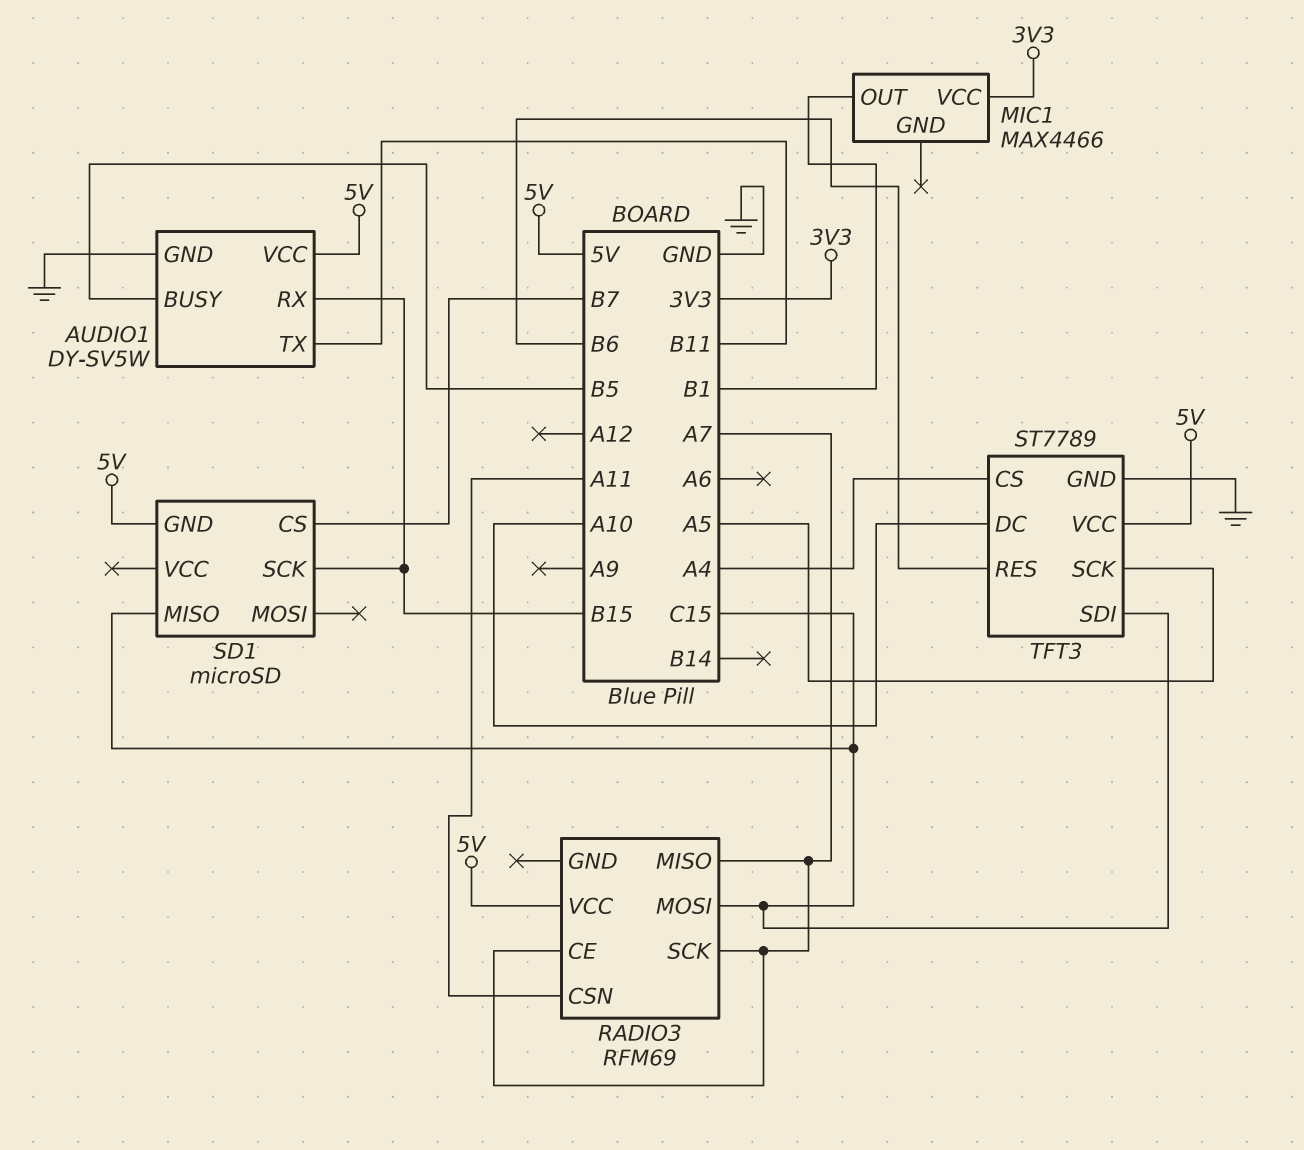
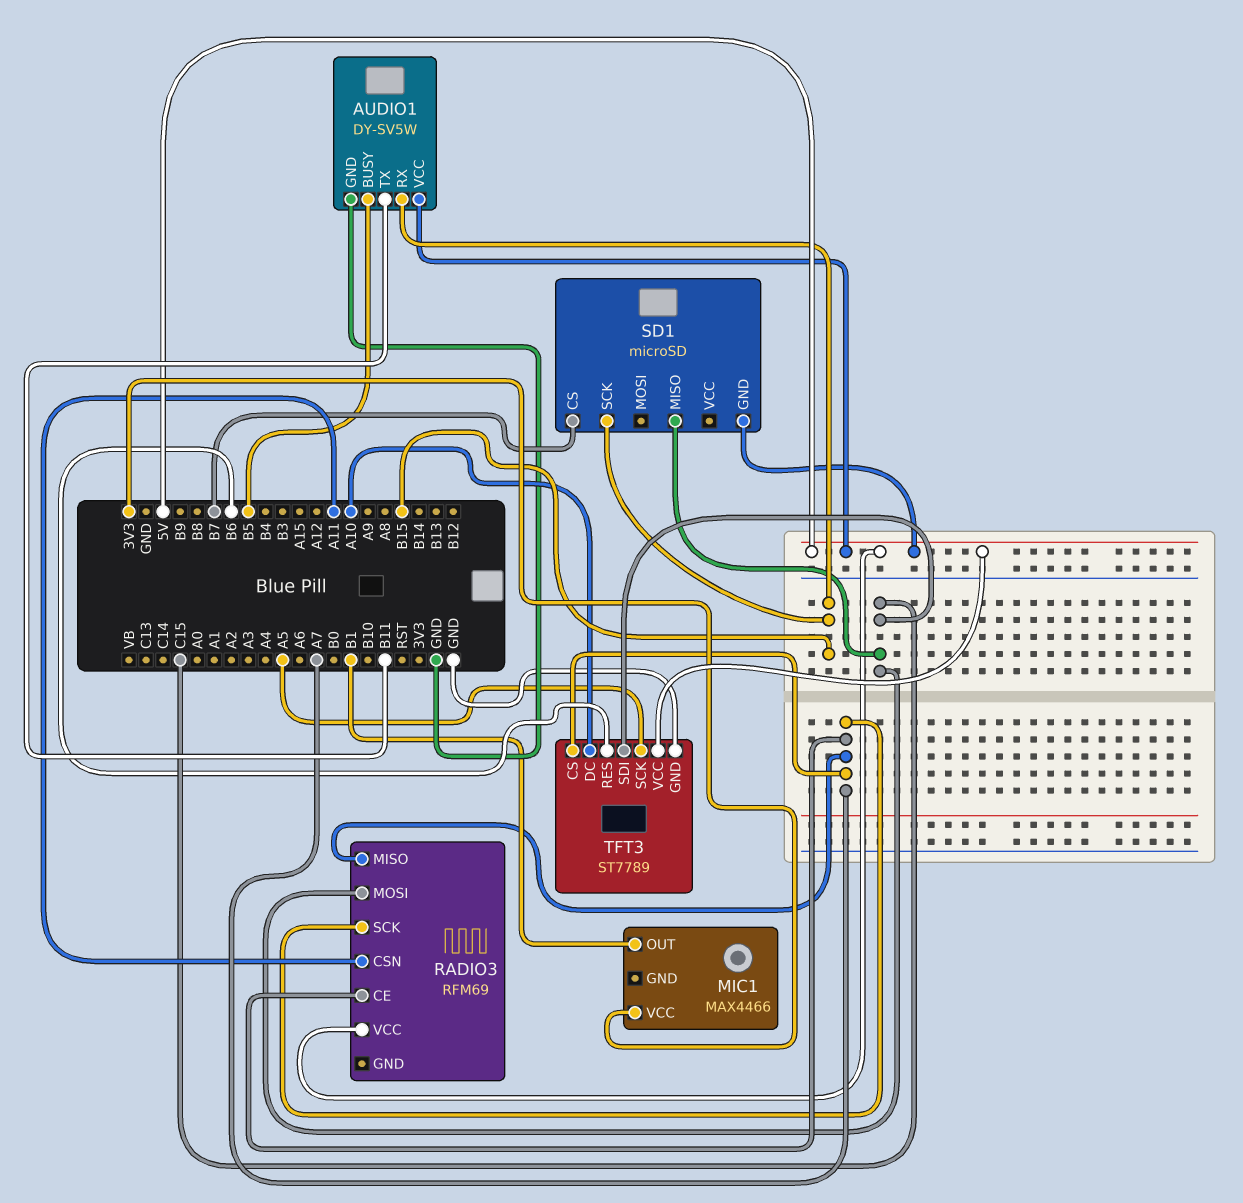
TFT3 pin CS: A4 -> A7

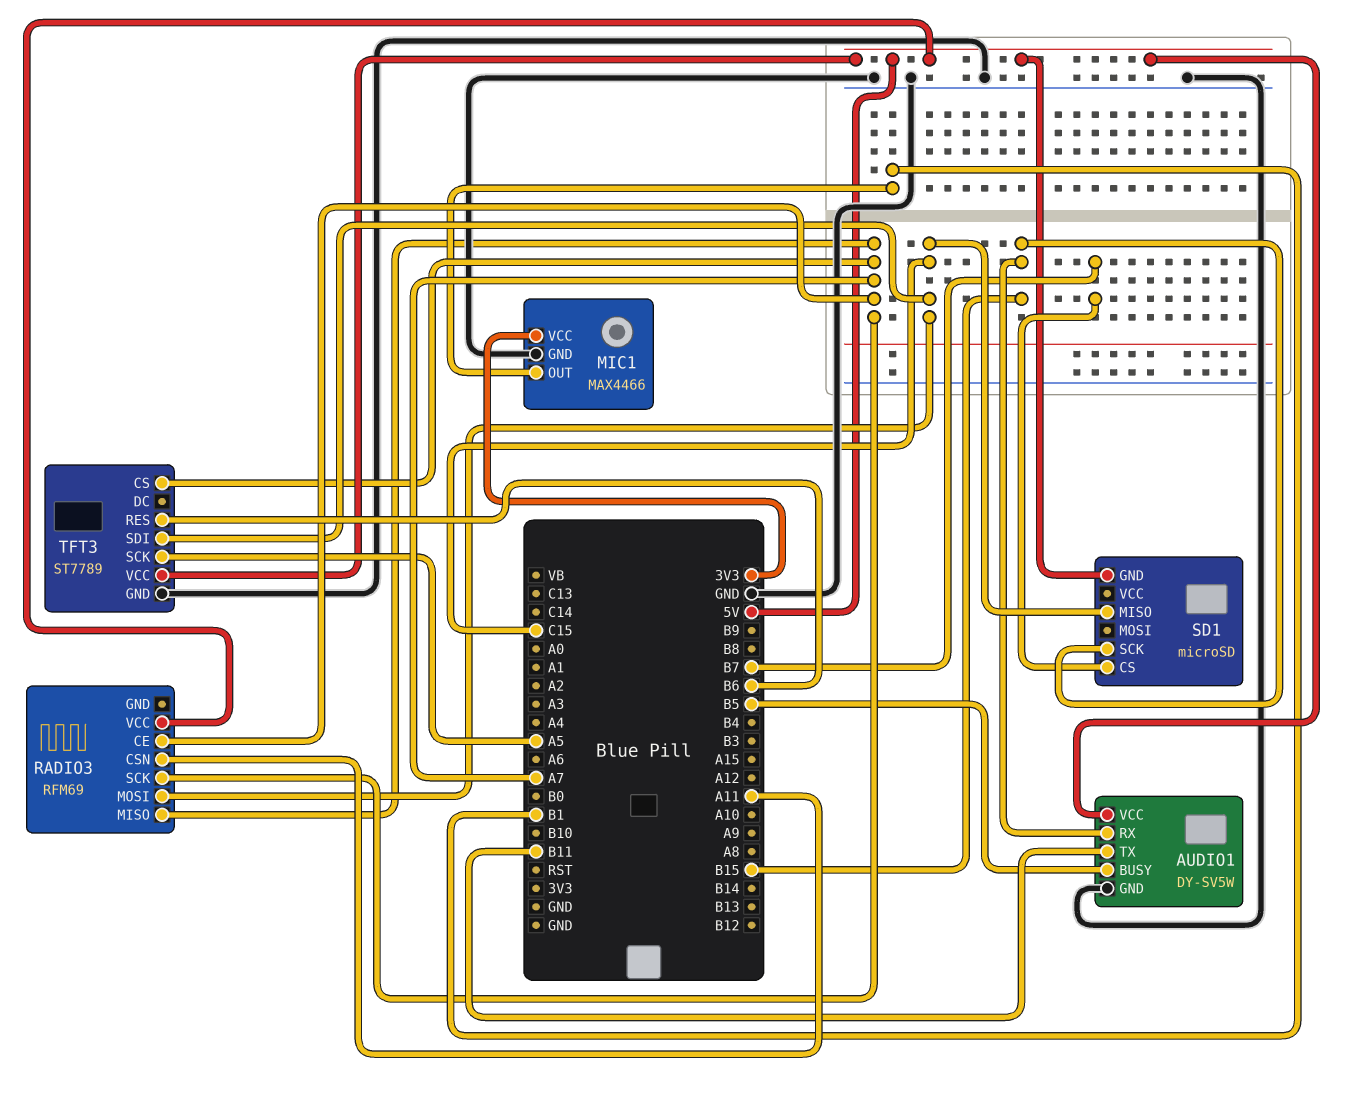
MIC1 pin GND: none -> GND
TFT3 pin DC: A10 -> none

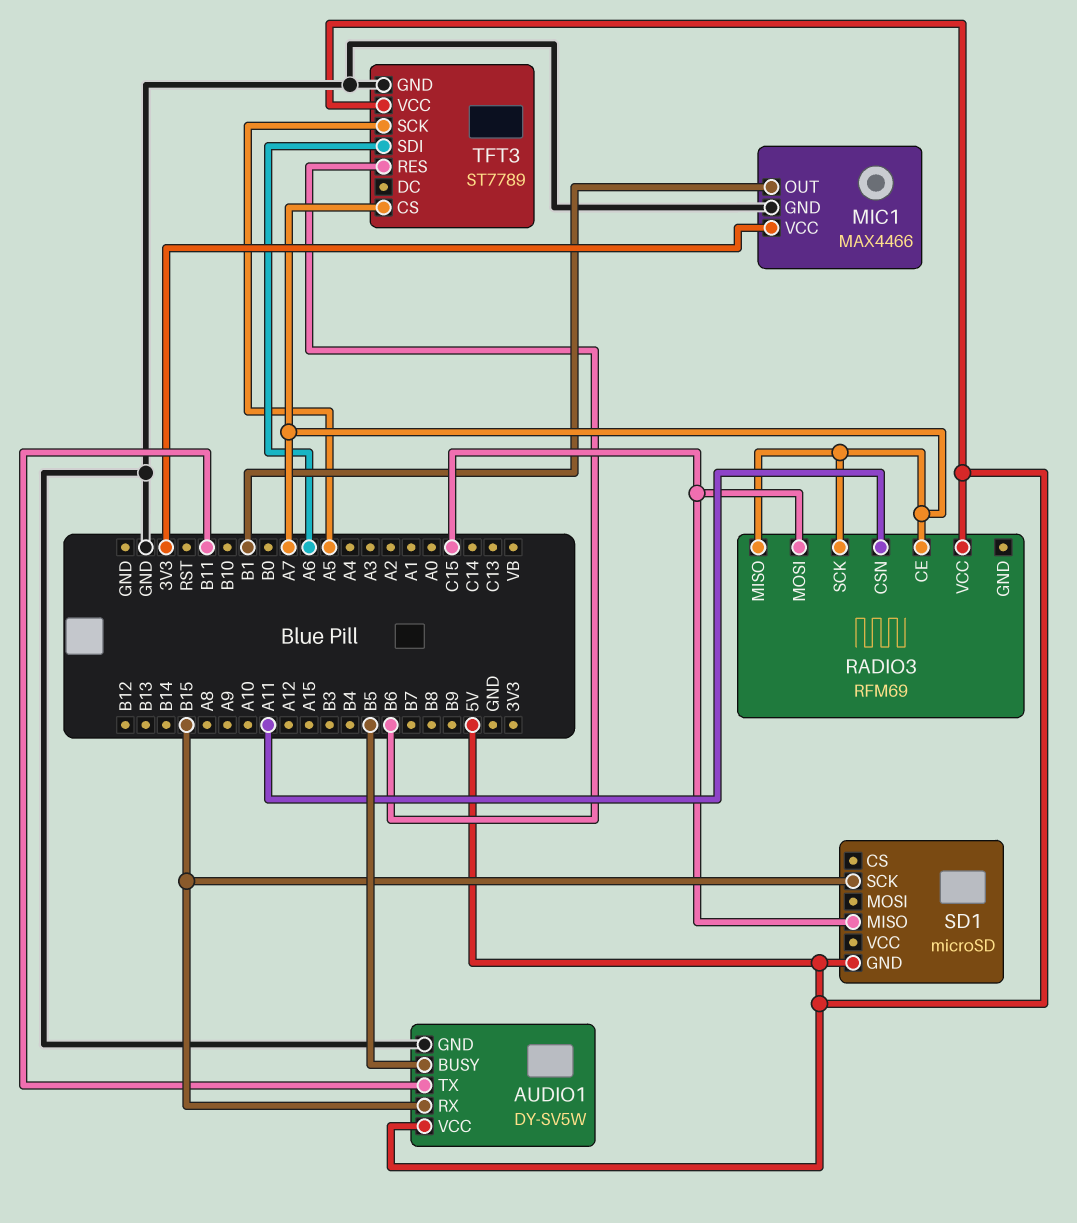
SD1 pin CS: B7 -> none
TFT3 pin SDI: C15 -> A6

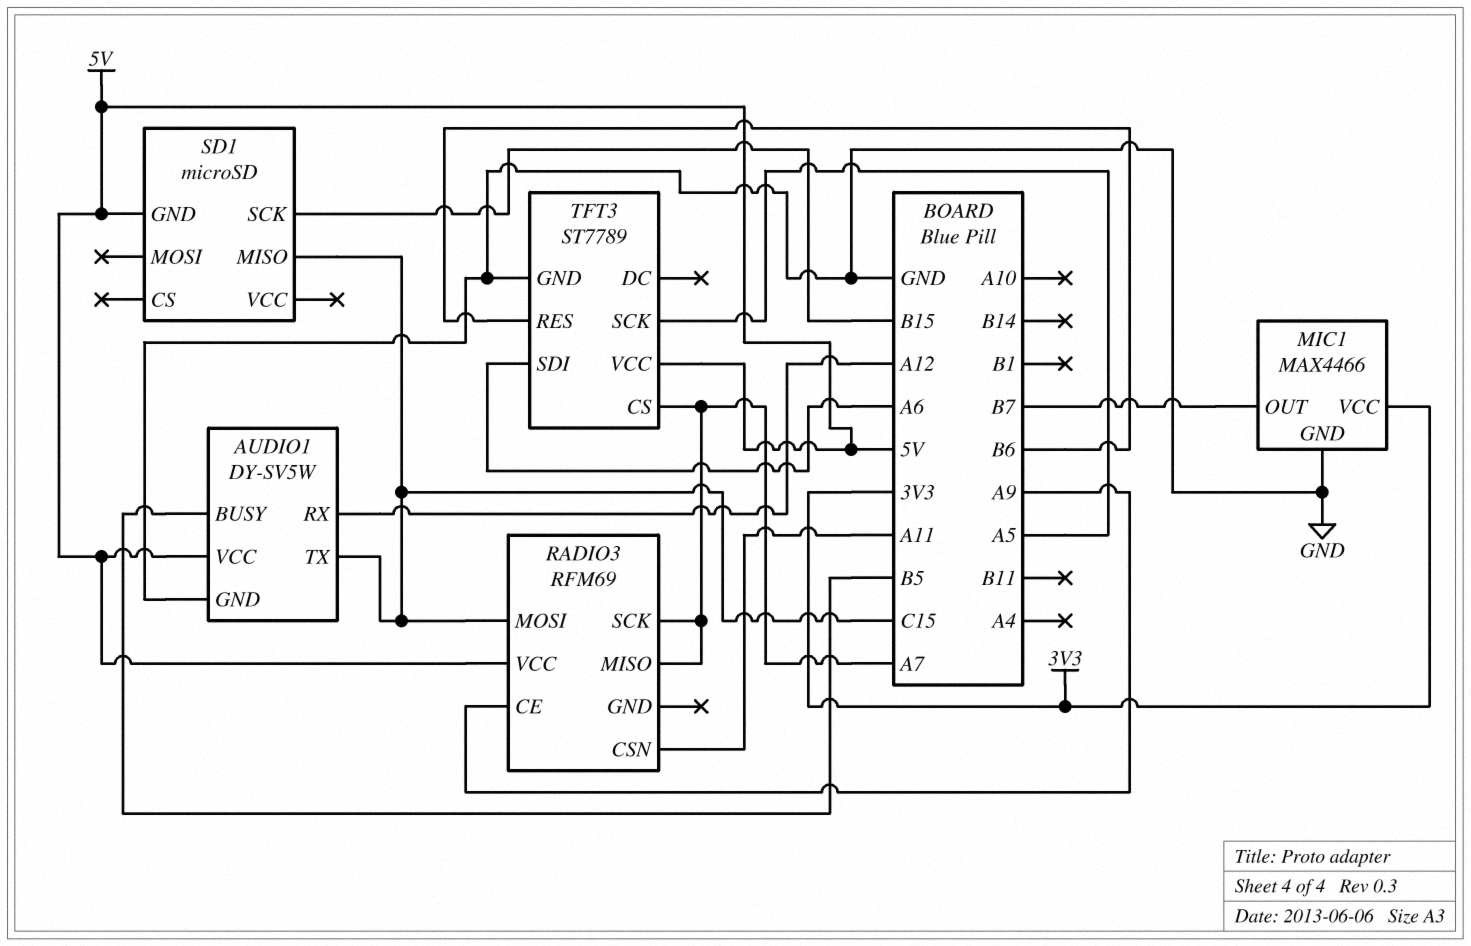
AUDIO1 pin RX: B15 -> A12
AUDIO1 pin TX: B11 -> C15
MIC1 pin OUT: B1 -> B7
RADIO3 pin CE: A7 -> A9

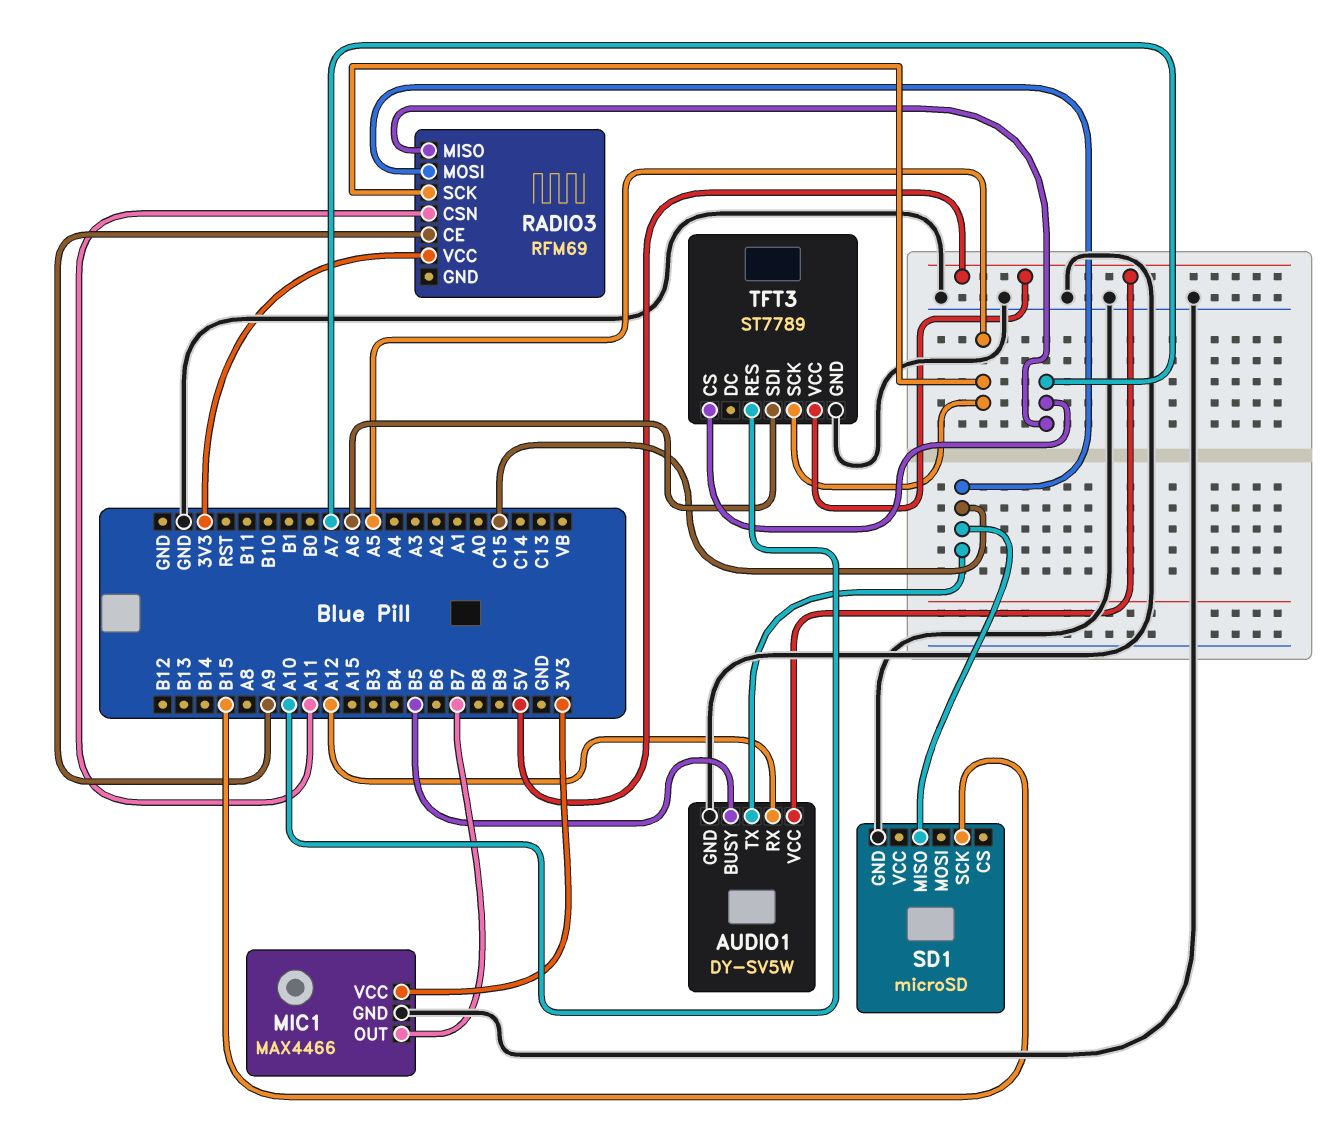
RADIO3 pin SCK: A7 -> A5
RADIO3 pin VCC: 5V -> 3V3
SD1 pin GND: 5V -> GND
TFT3 pin RES: B6 -> A10

